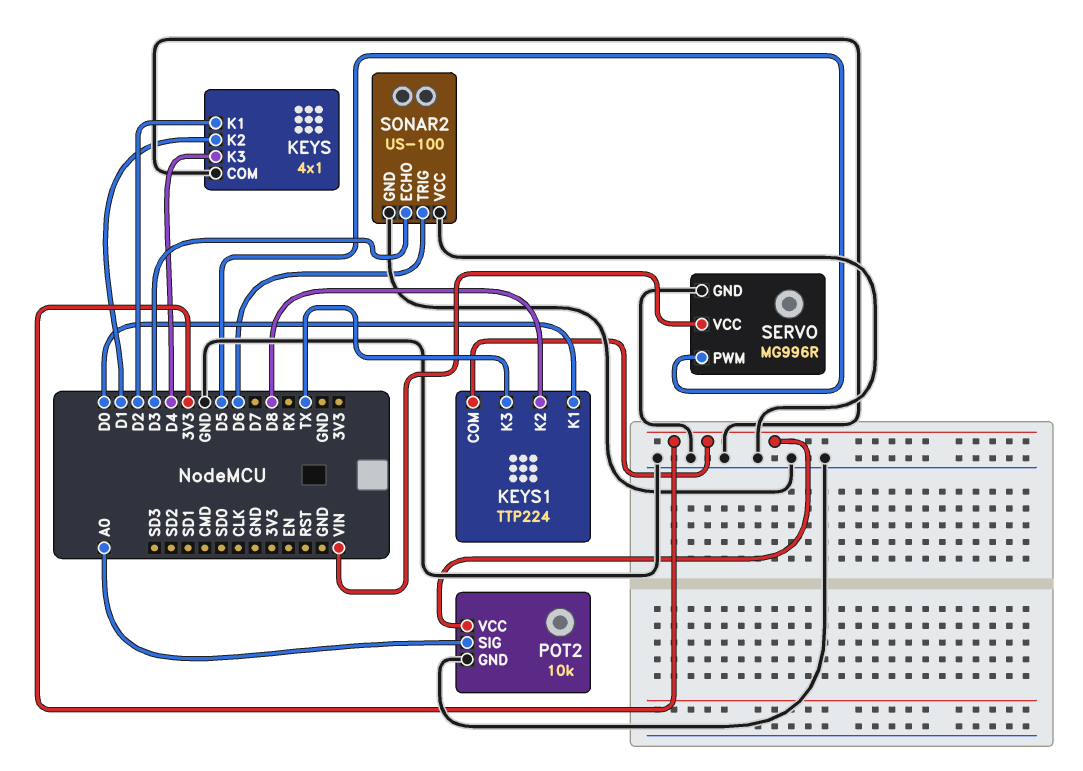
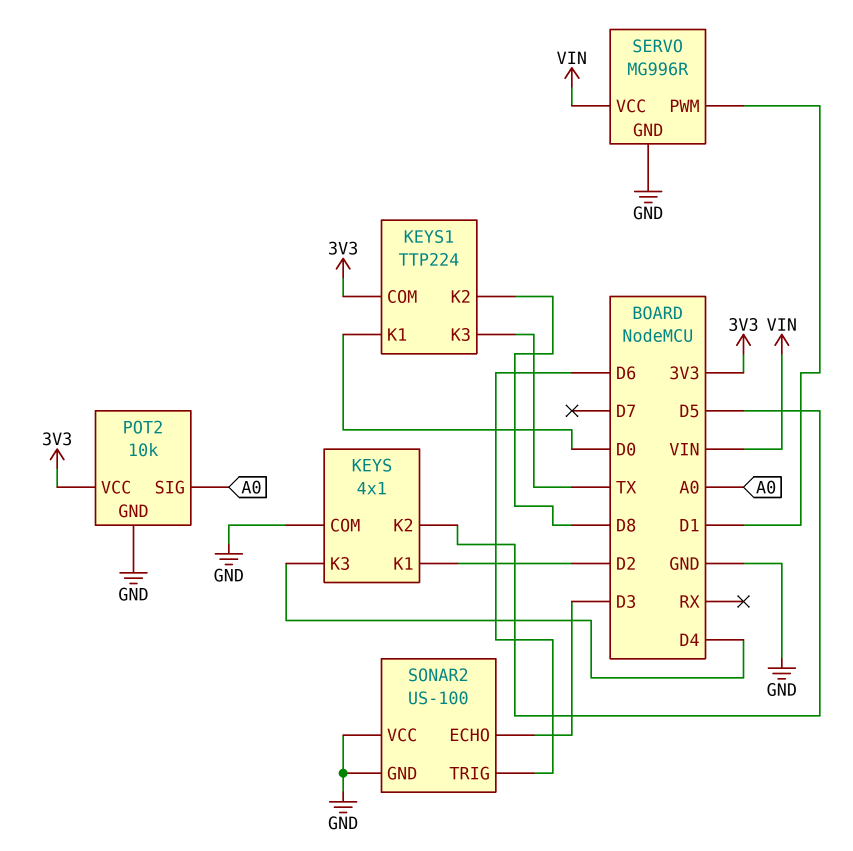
KEYS pin K2: D1 -> D5
SERVO pin PWM: D5 -> D1

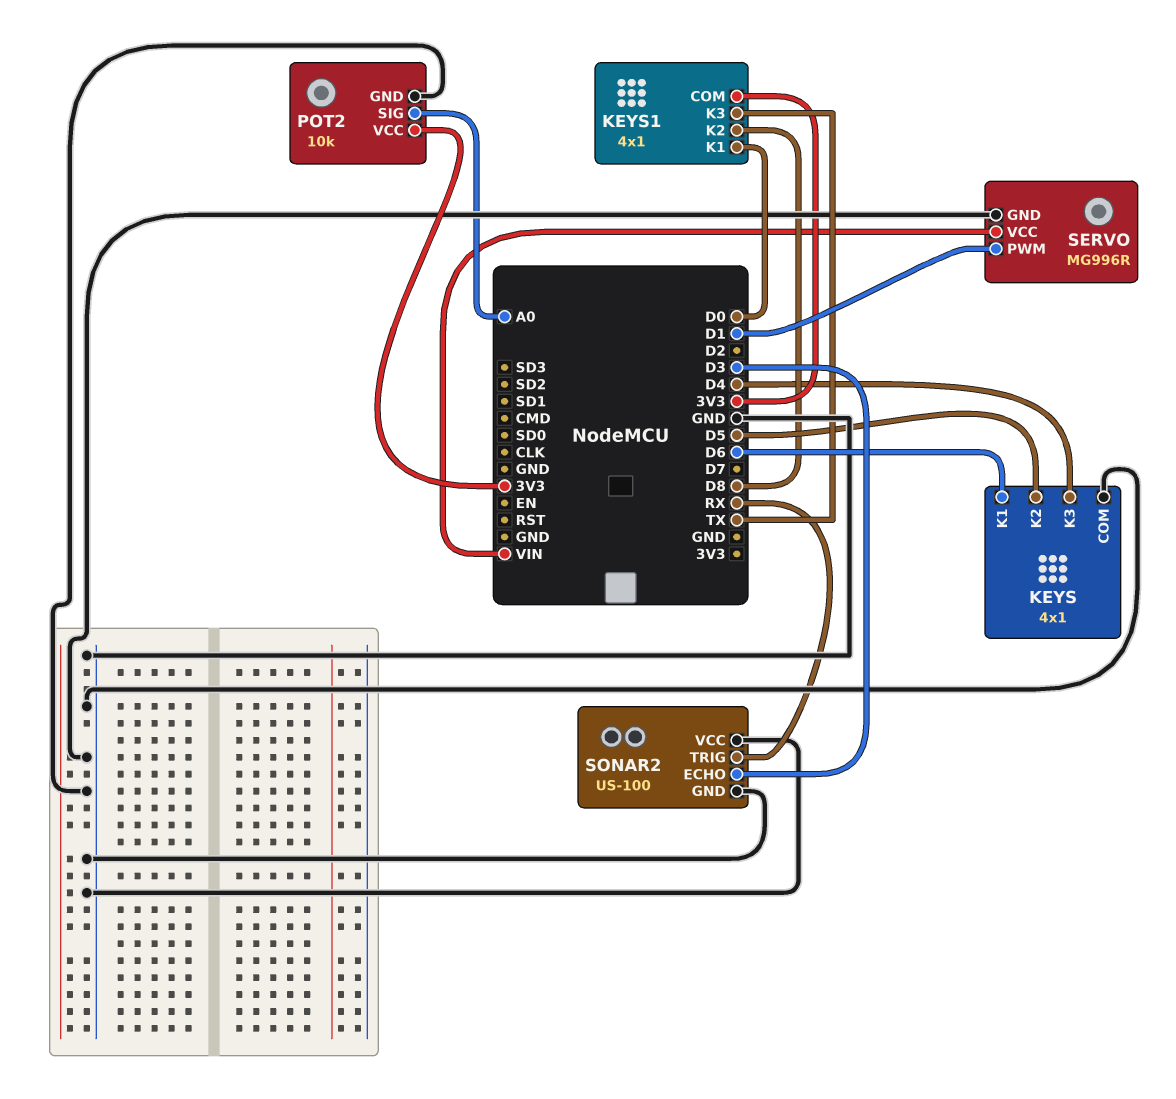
KEYS pin K1: D2 -> D6
KEYS1: TTP224 -> 4x1
SONAR2 pin TRIG: D6 -> RX

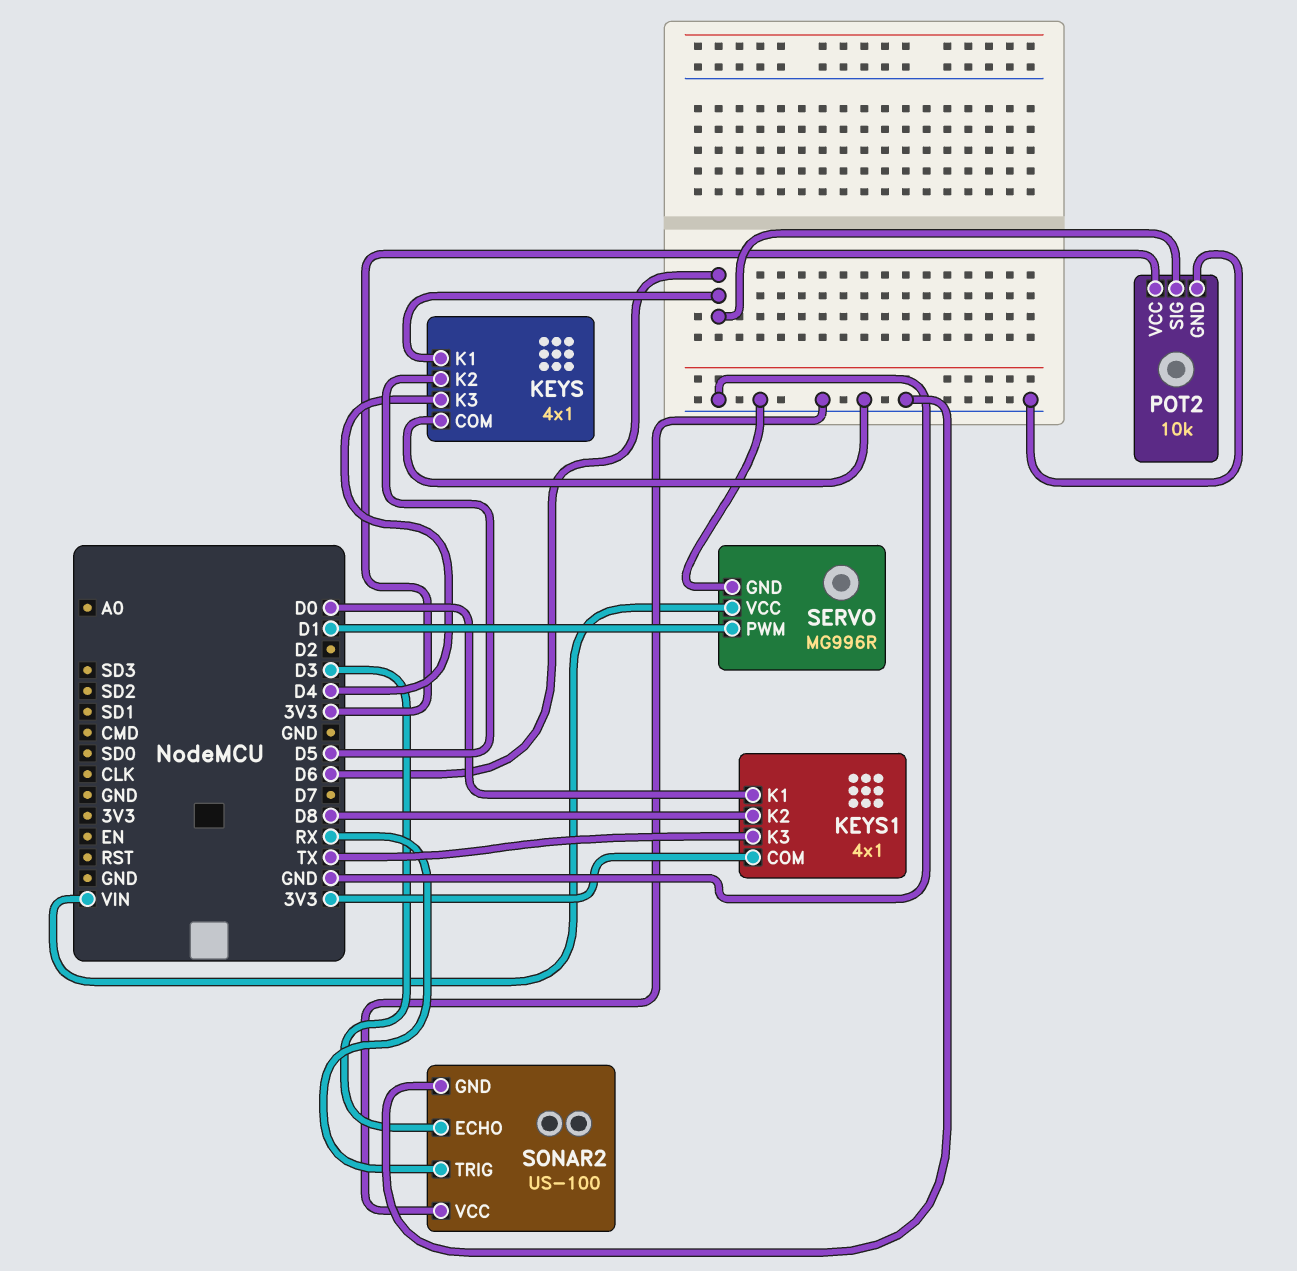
POT2 pin SIG: A0 -> D6

